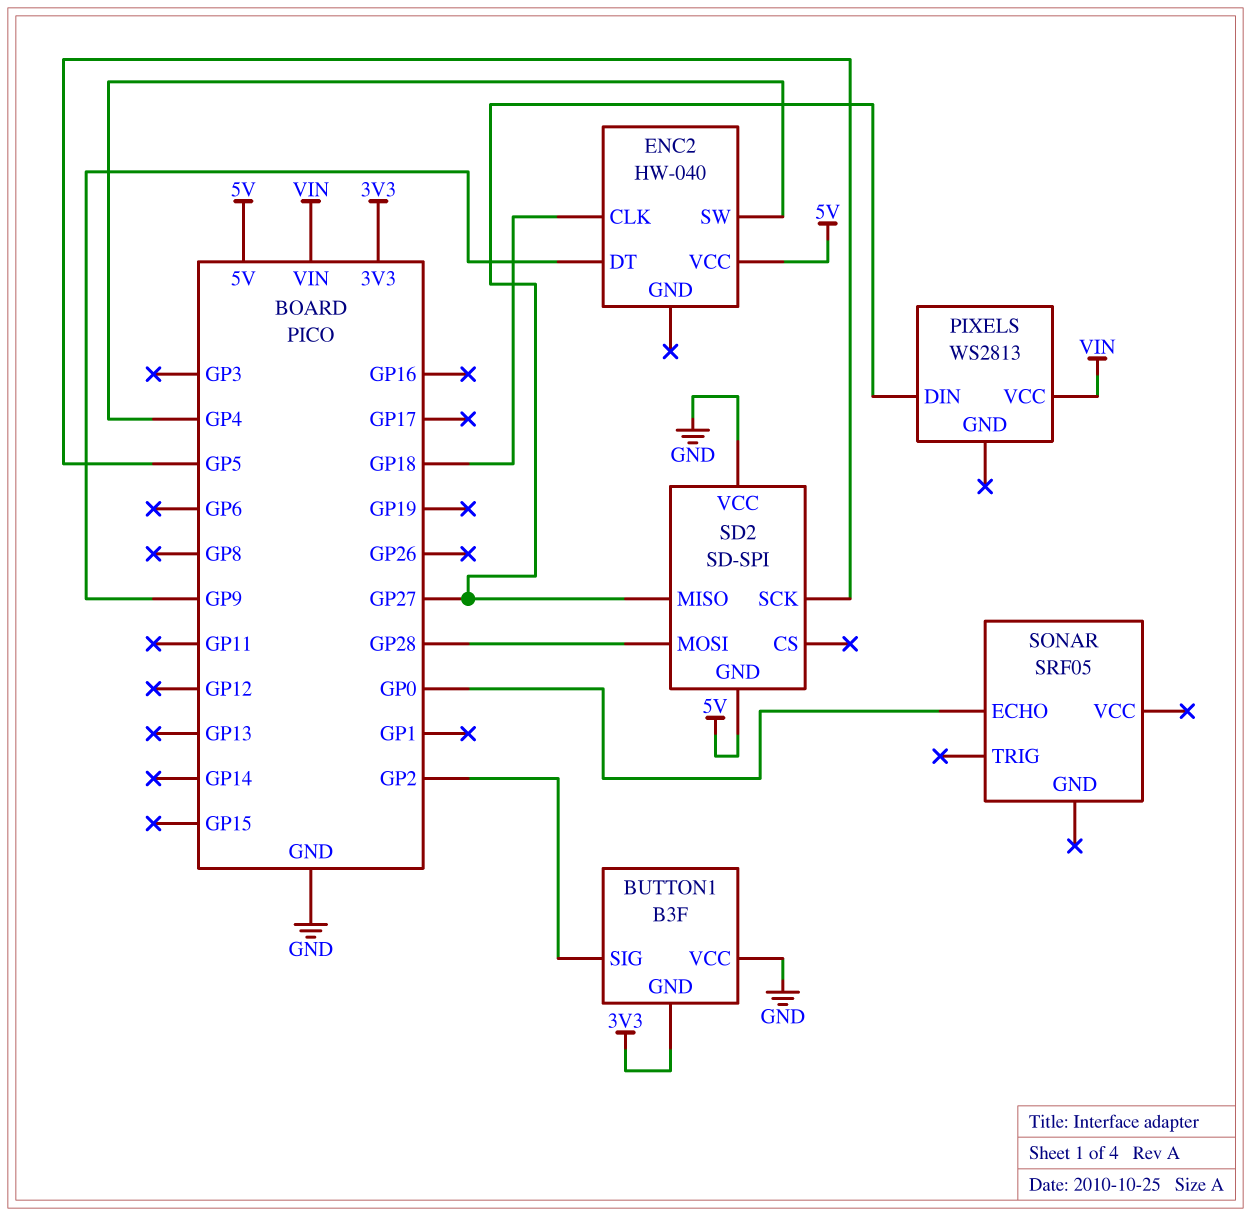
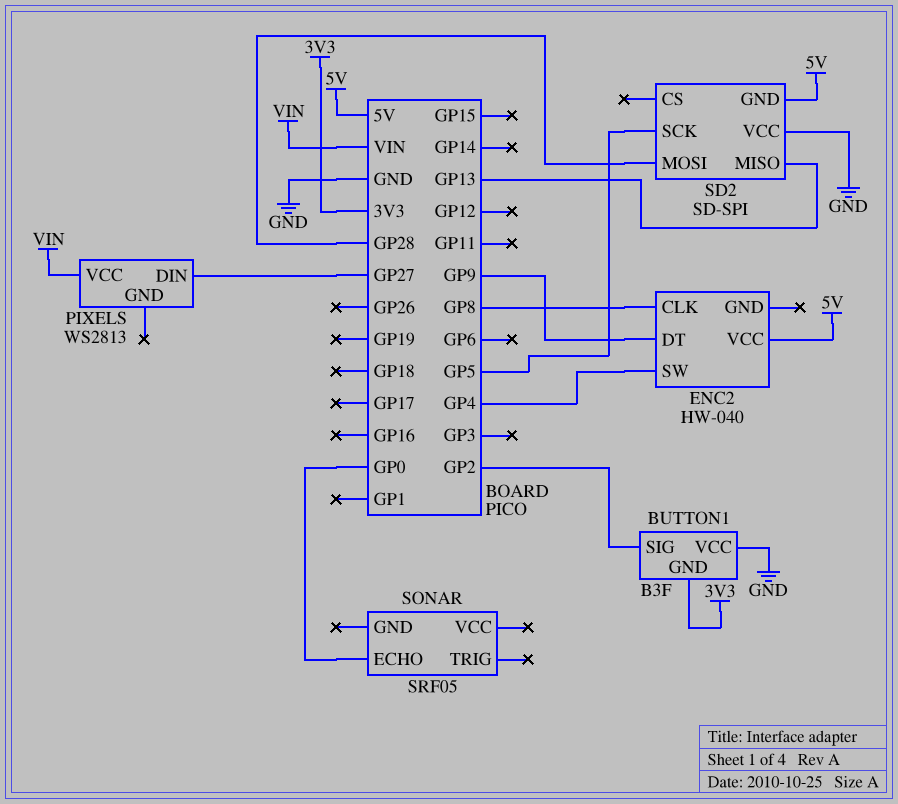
ENC2 pin CLK: GP18 -> GP8
SD2 pin MISO: GP27 -> GP13

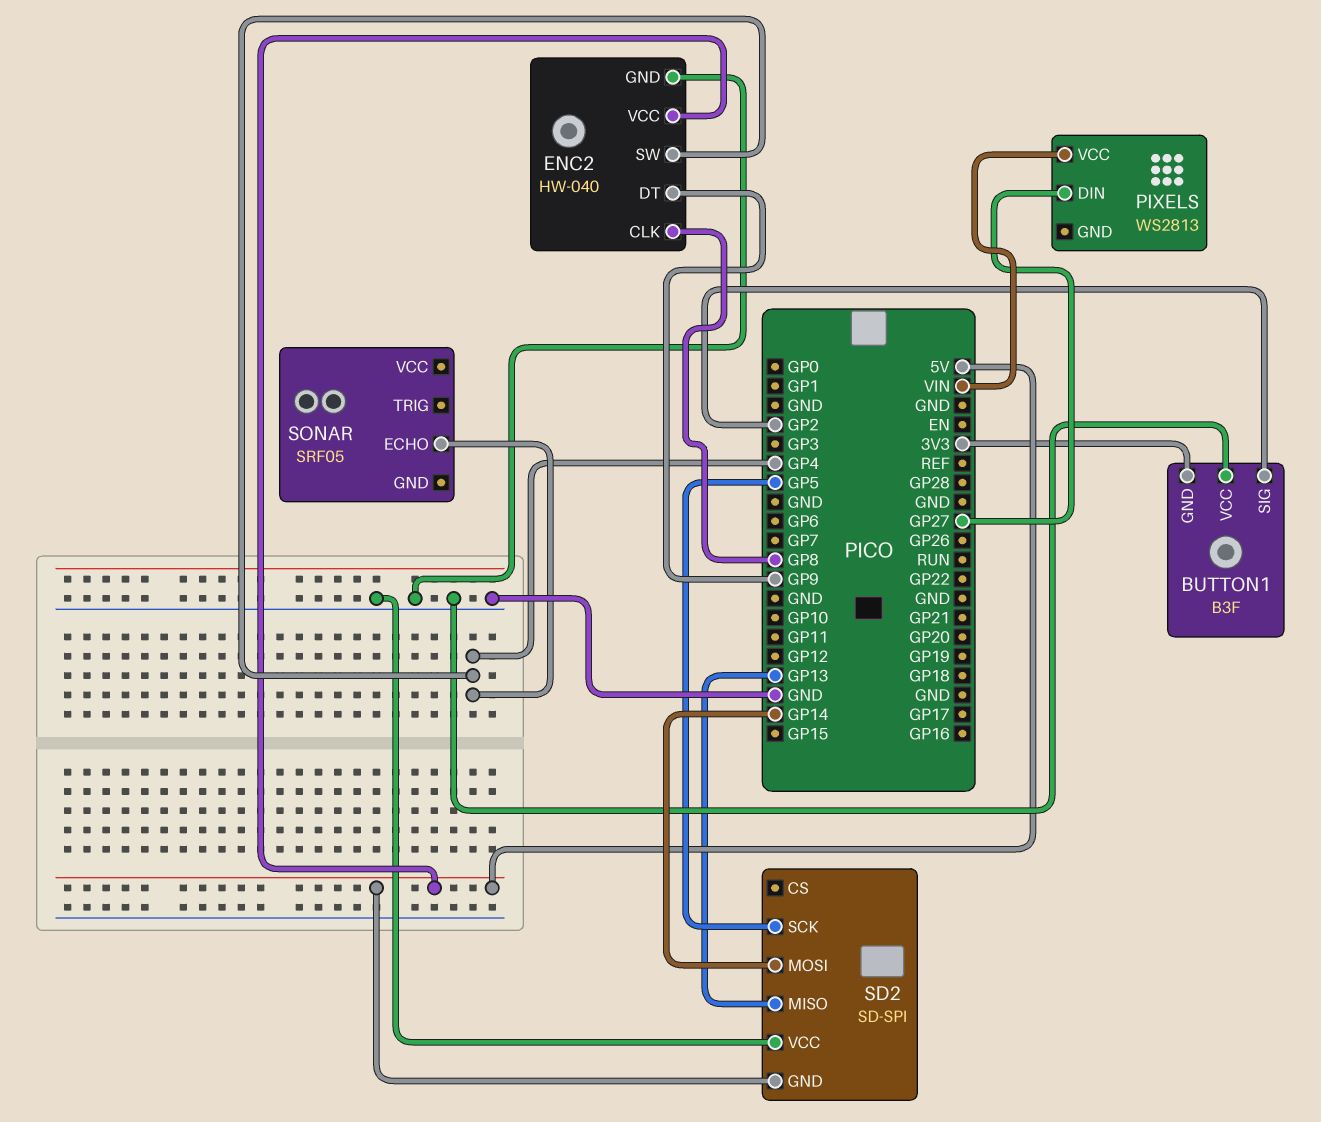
ENC2 pin GND: none -> GND
SD2 pin MOSI: GP28 -> GP14
SONAR pin ECHO: GP0 -> GP4

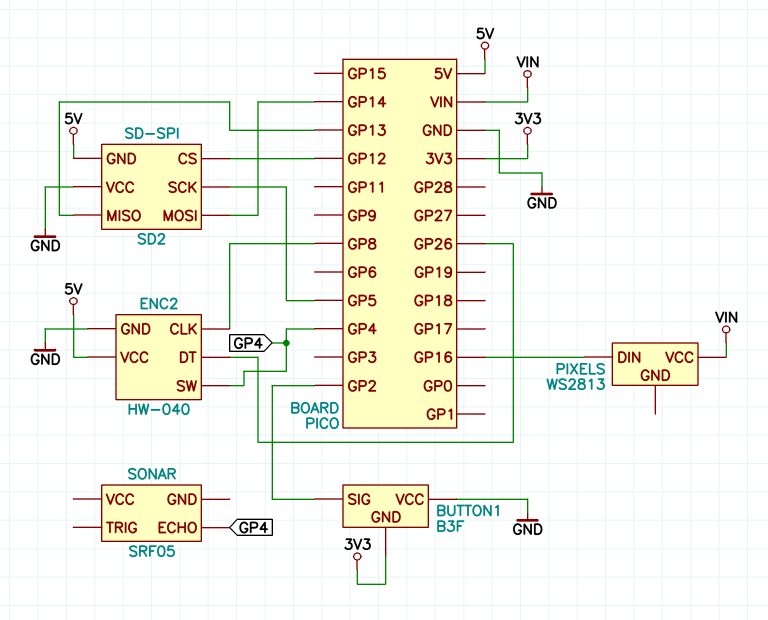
ENC2 pin DT: GP9 -> GP26
PIXELS pin DIN: GP27 -> GP16
SD2 pin CS: none -> GP12

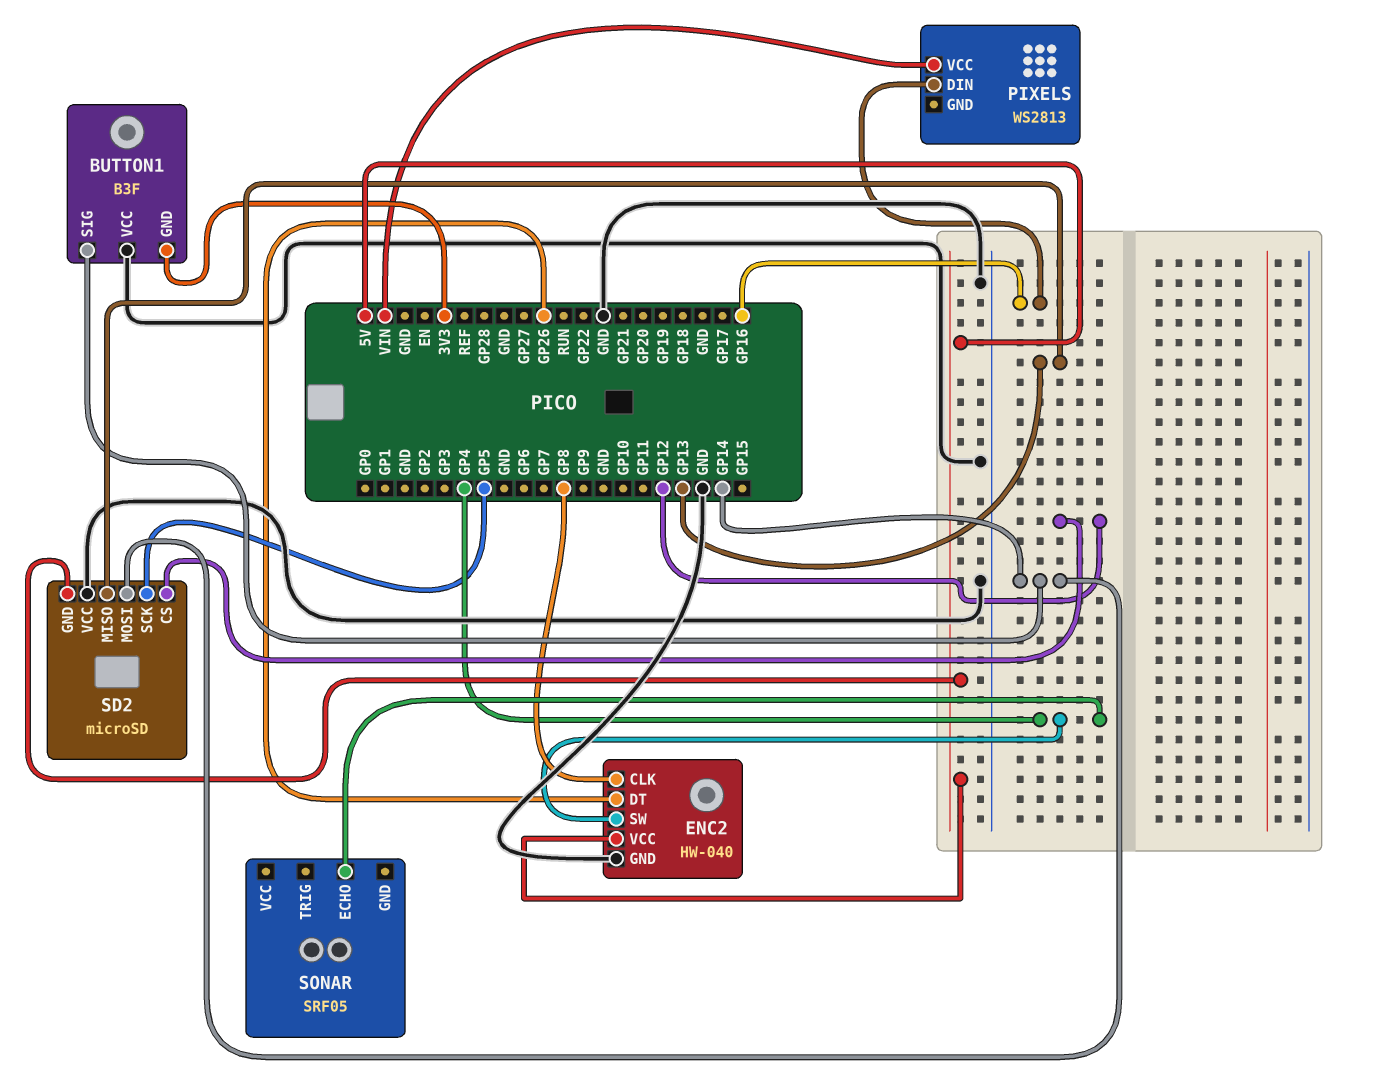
BUTTON1 pin SIG: GP2 -> GP14
SD2: SD-SPI -> microSD

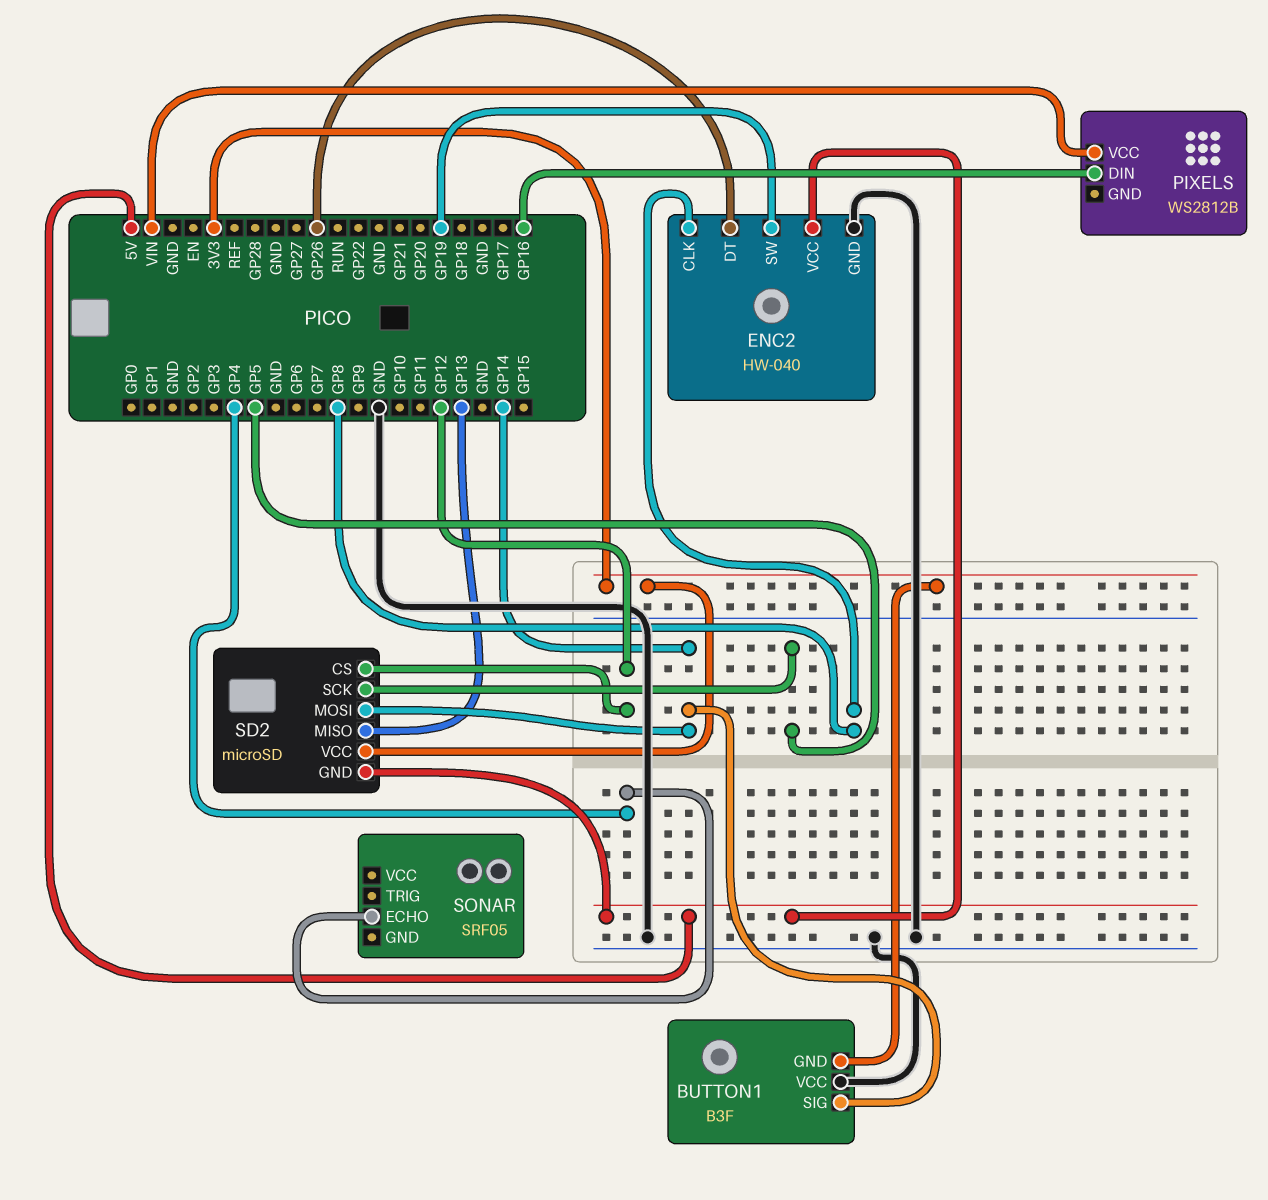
ENC2 pin SW: GP4 -> GP19
PIXELS: WS2813 -> WS2812B
SD2 pin VCC: GND -> 3V3

